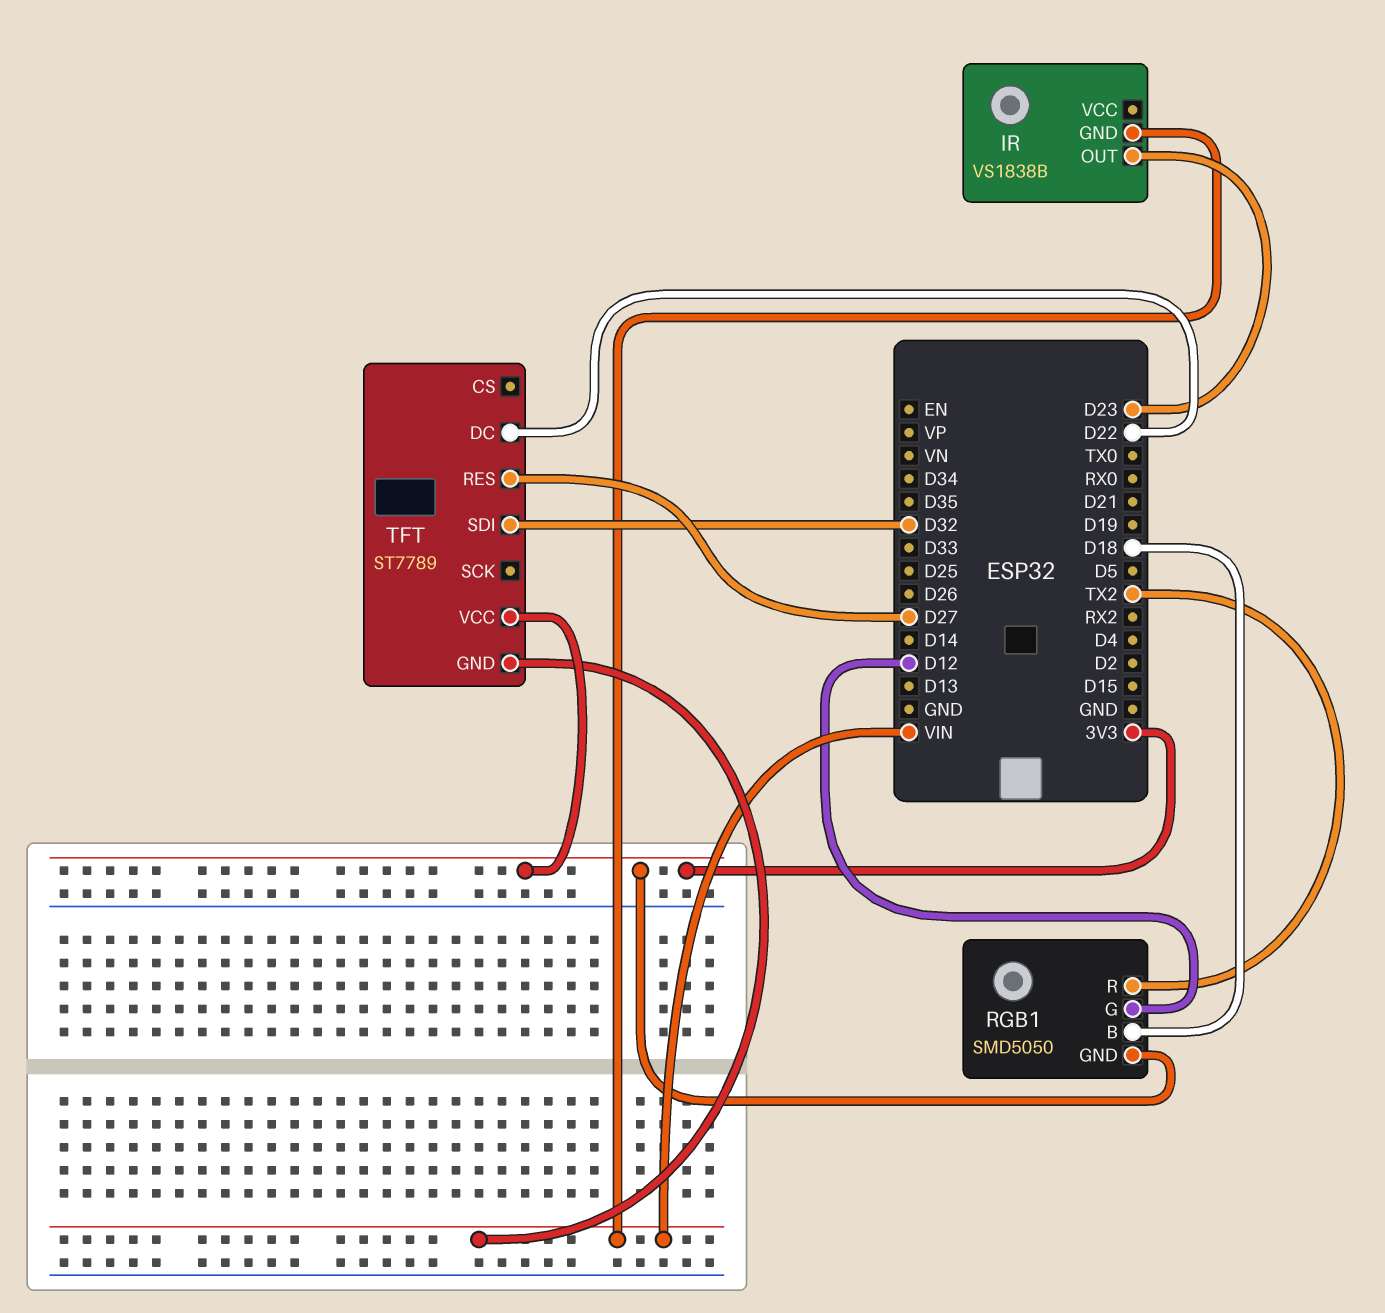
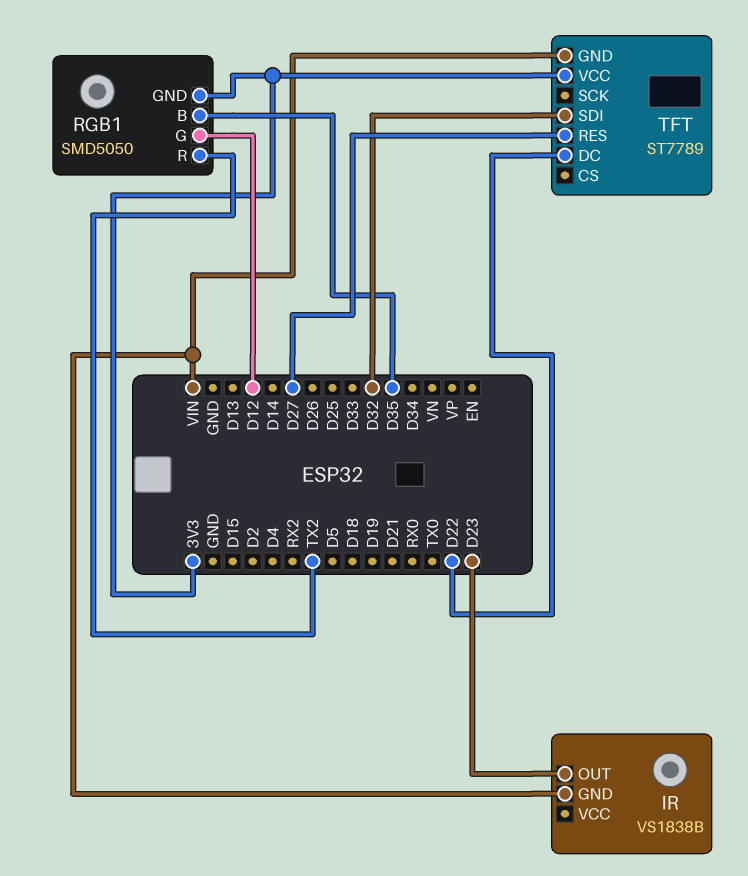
RGB1 pin B: D18 -> D35

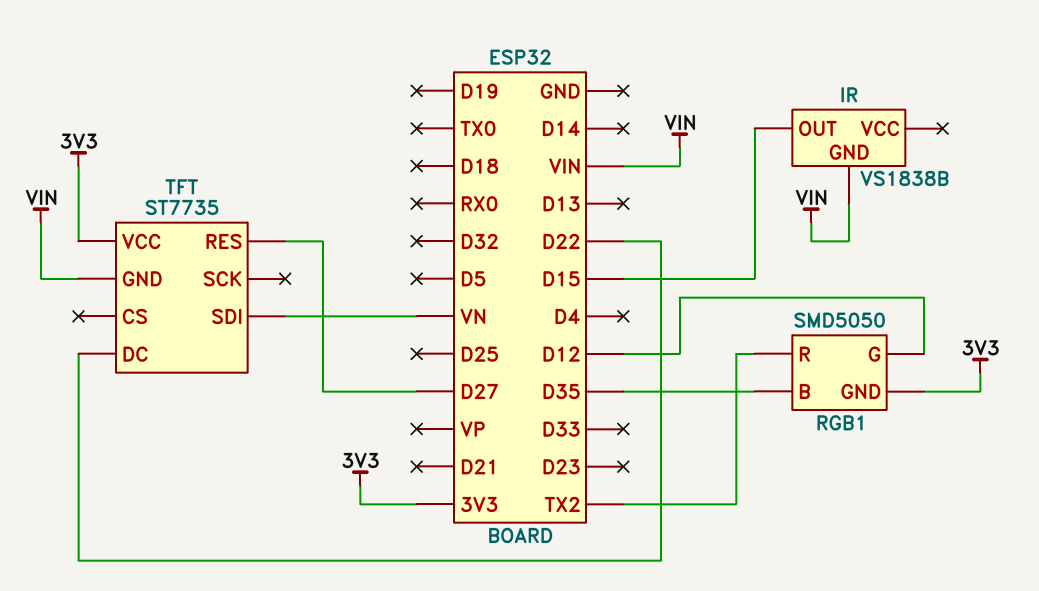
IR pin OUT: D23 -> D15
TFT: ST7789 -> ST7735
TFT pin SDI: D32 -> VN

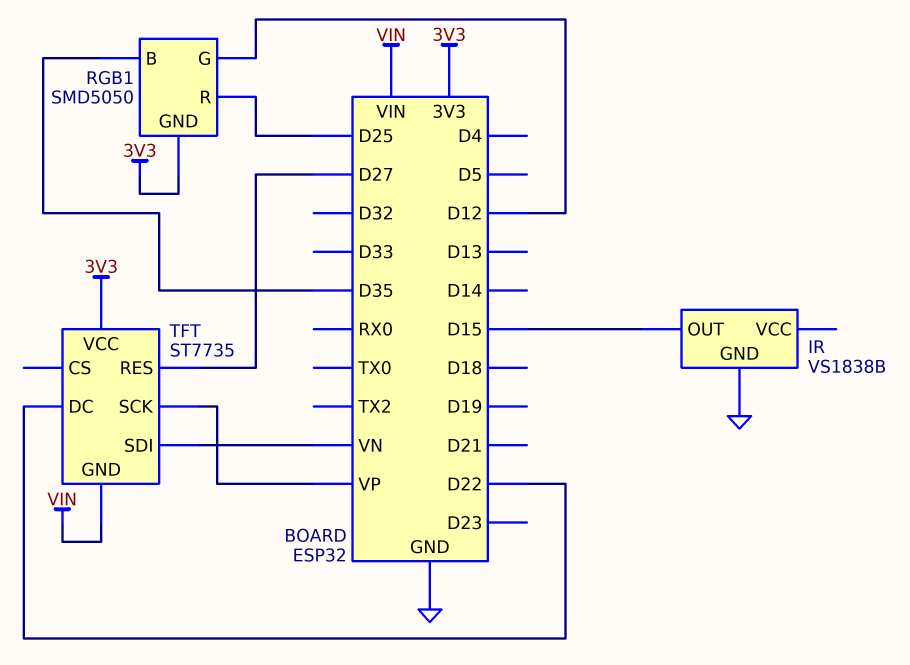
IR pin GND: VIN -> GND
RGB1 pin R: TX2 -> D25
TFT pin SCK: none -> VP

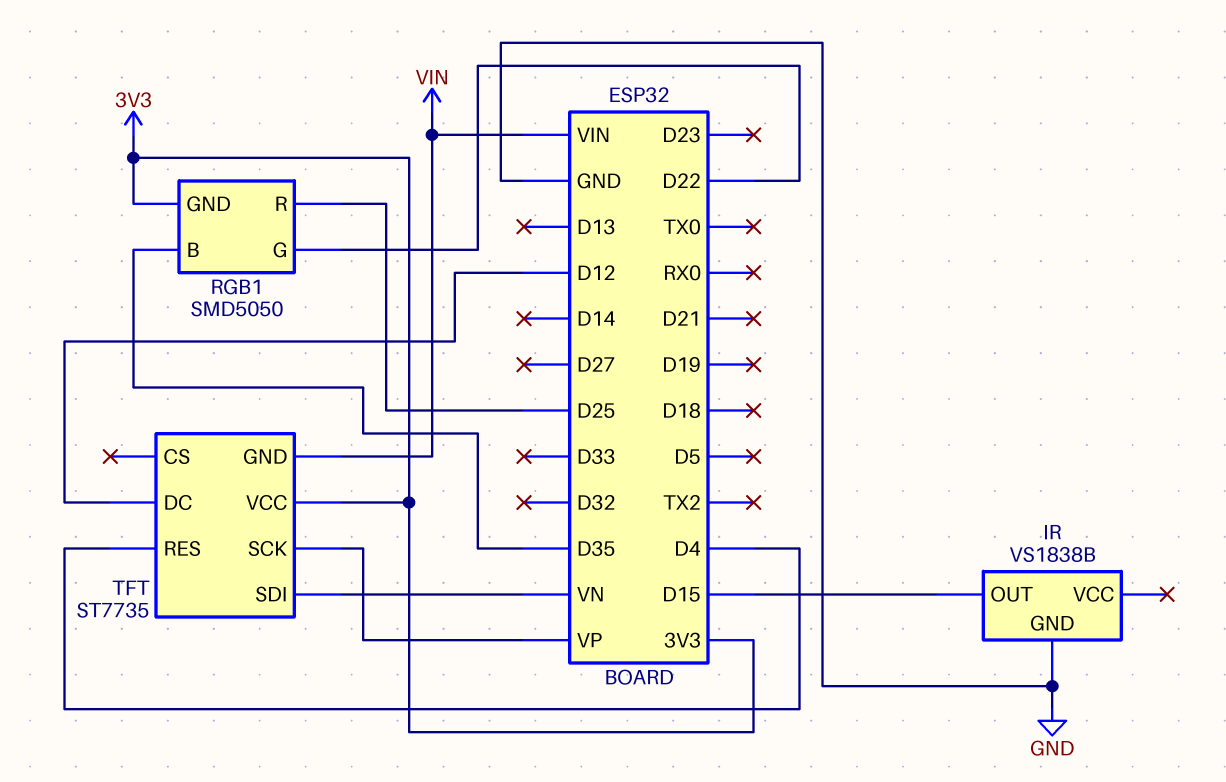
RGB1 pin G: D12 -> D22
TFT pin DC: D22 -> D12
TFT pin RES: D27 -> D4

